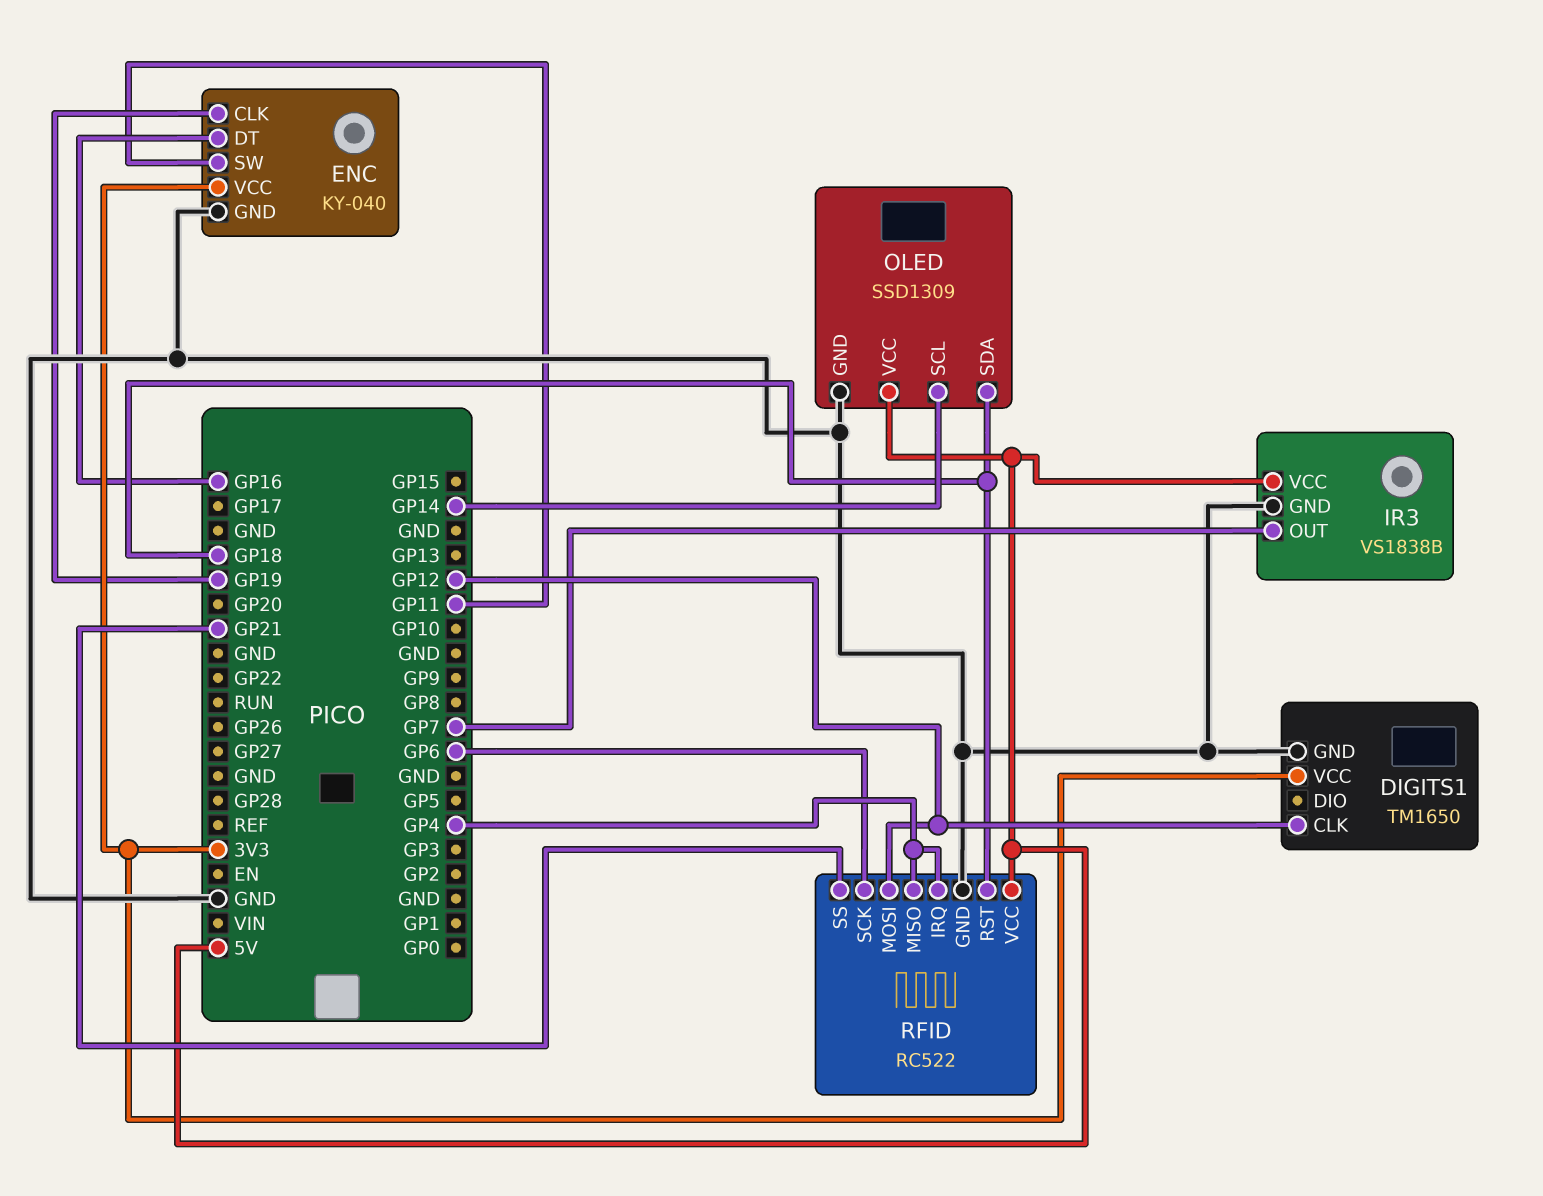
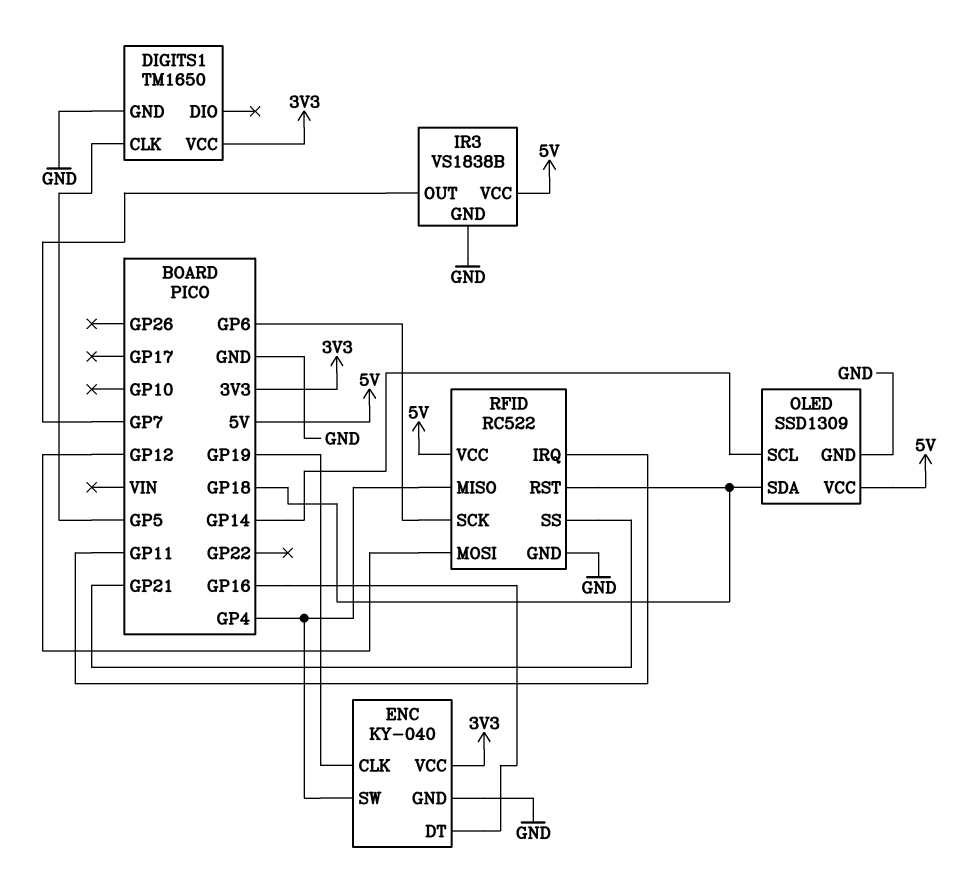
DIGITS1 pin CLK: GP12 -> GP5
ENC pin SW: GP11 -> GP4
RFID pin IRQ: GP4 -> GP11

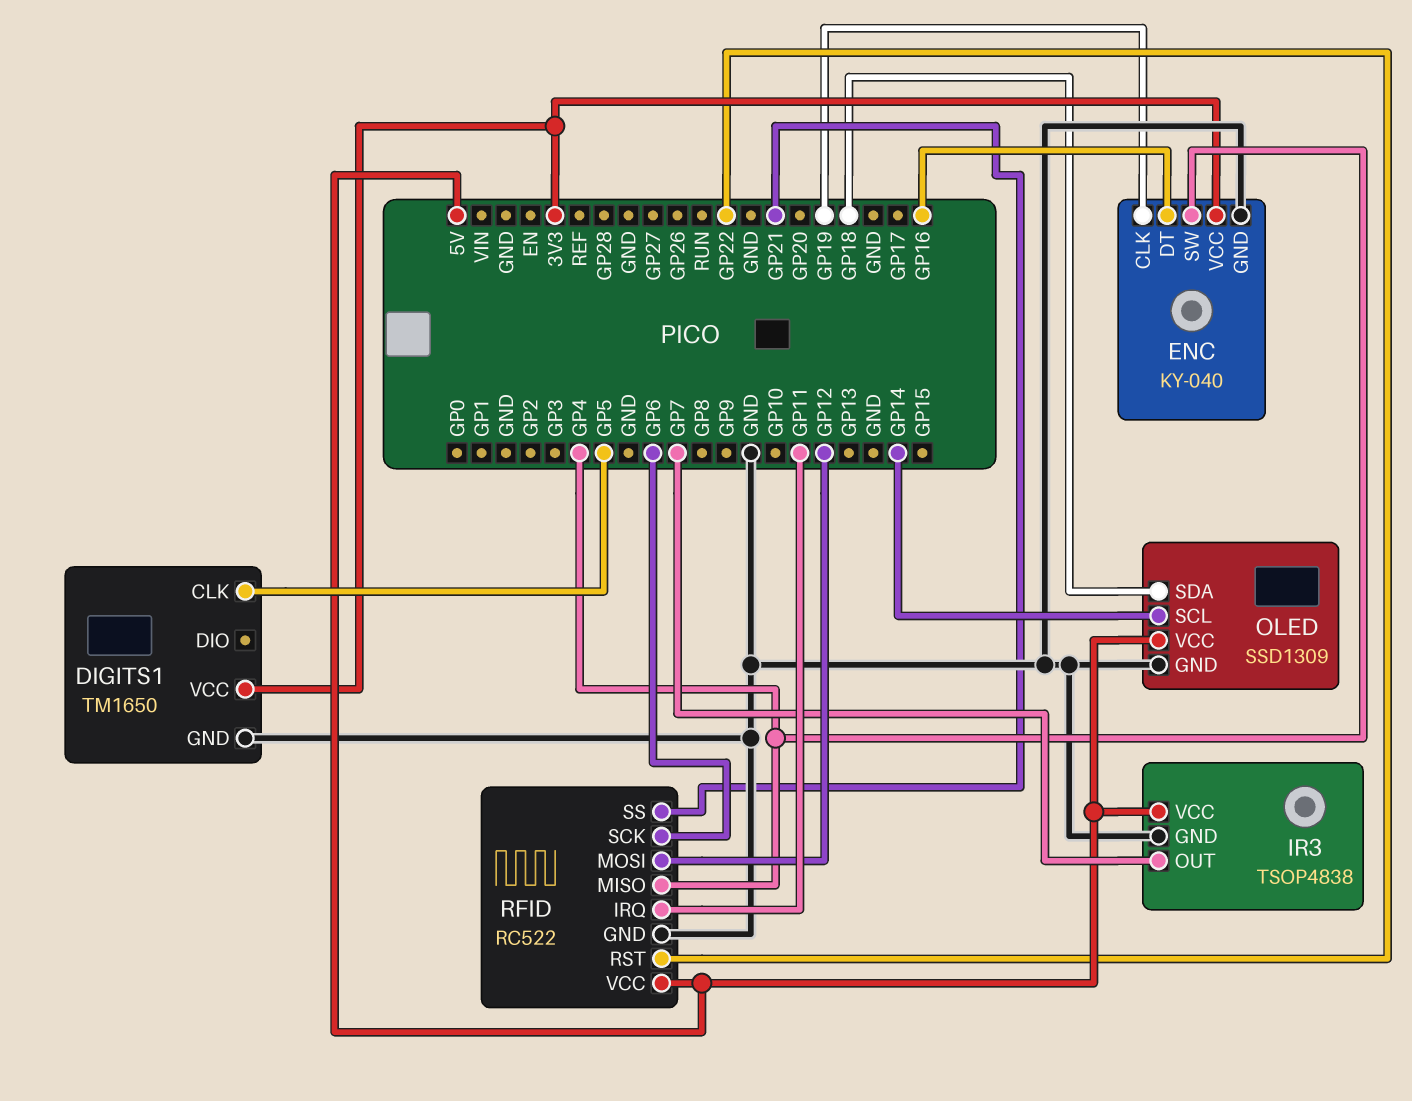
IR3: VS1838B -> TSOP4838
RFID pin RST: GP18 -> GP22

